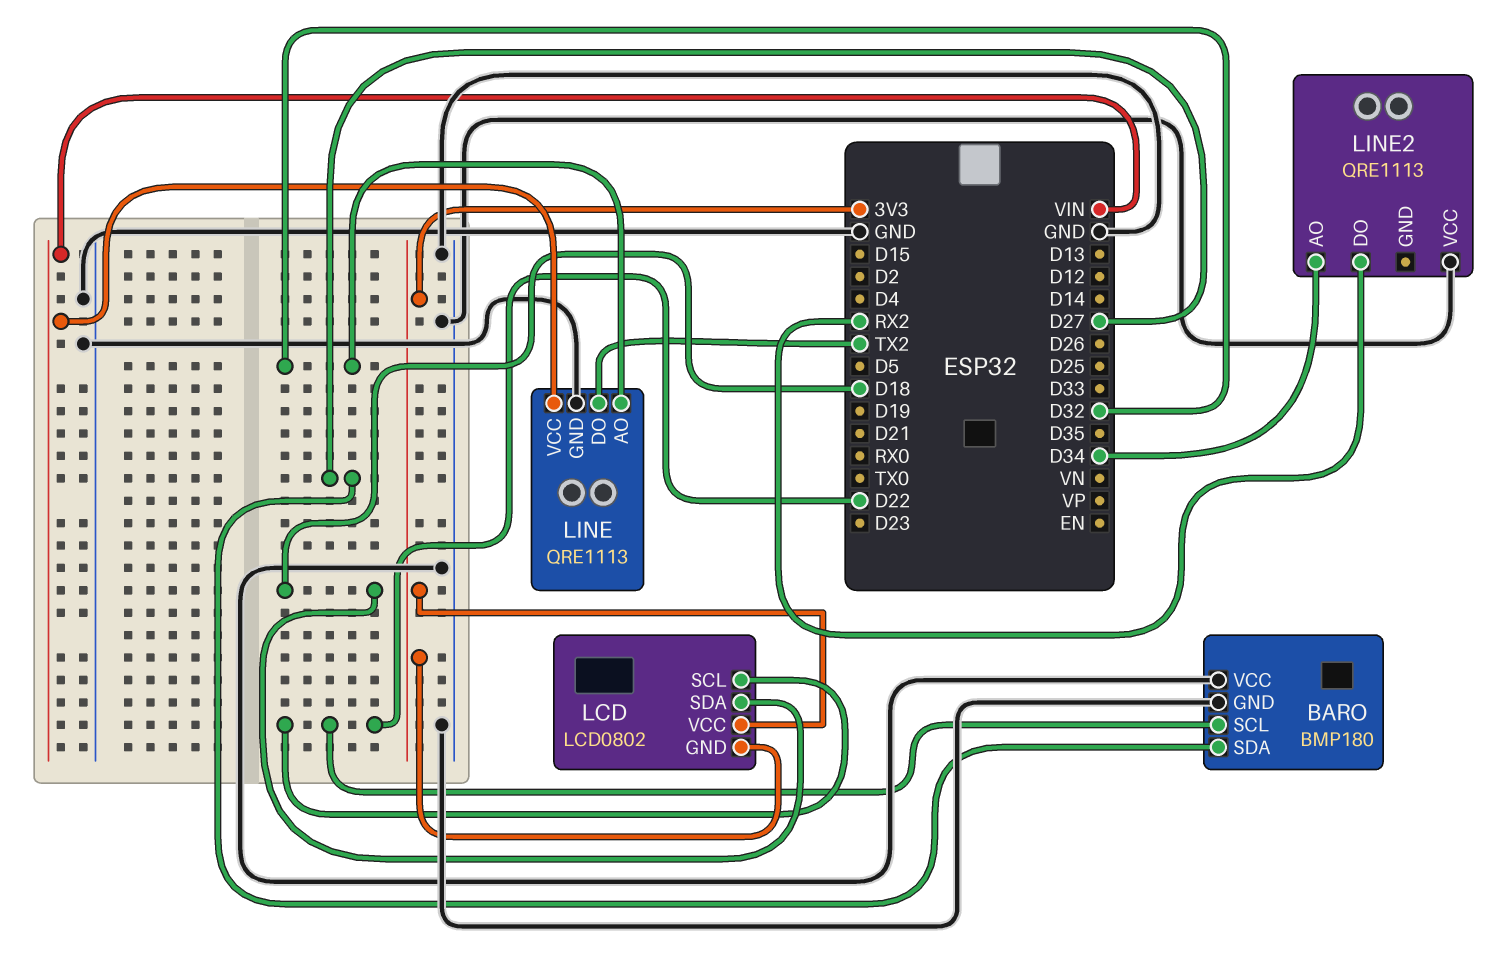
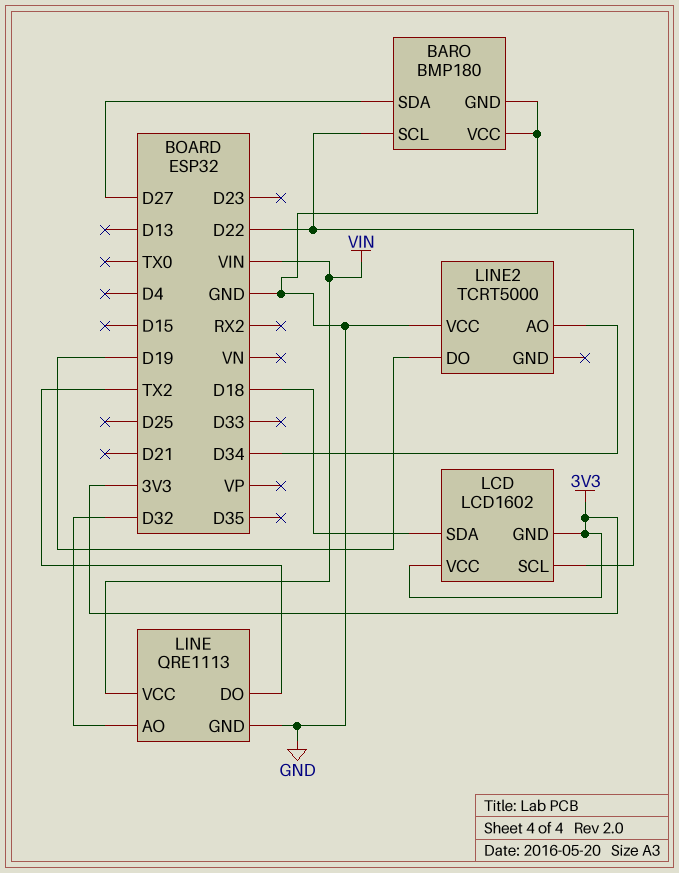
LCD: LCD0802 -> LCD1602
LINE2: QRE1113 -> TCRT5000
LINE2 pin DO: RX2 -> D19

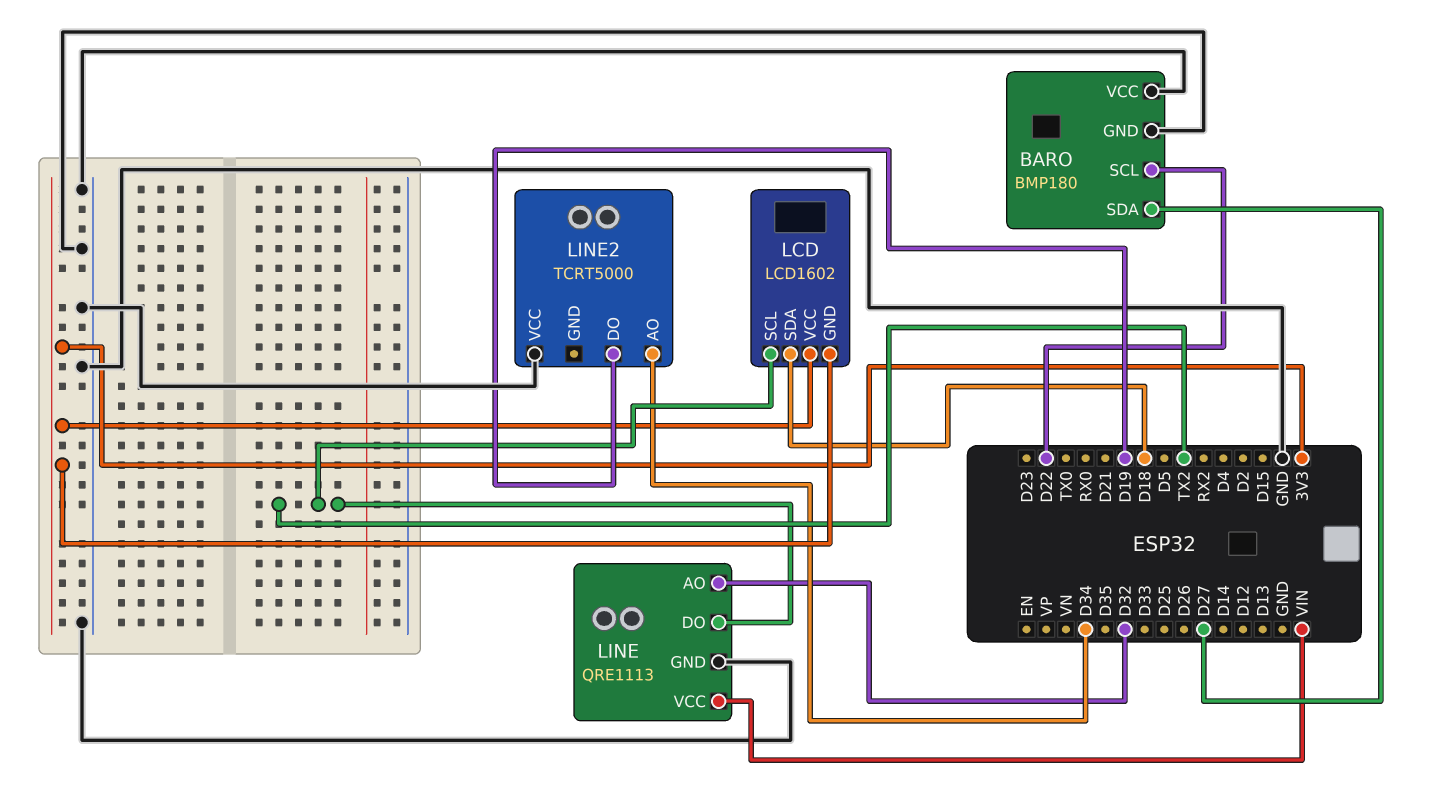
LCD pin SCL: D22 -> TX2

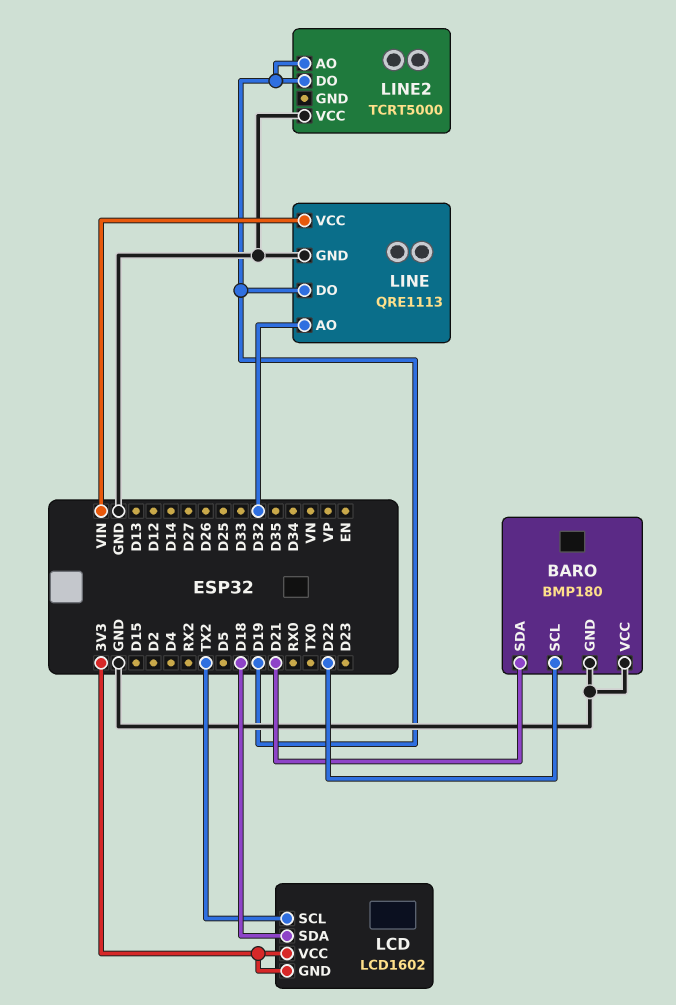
BARO pin SDA: D27 -> D21
LINE pin DO: TX2 -> D19
LINE2 pin AO: D34 -> D19

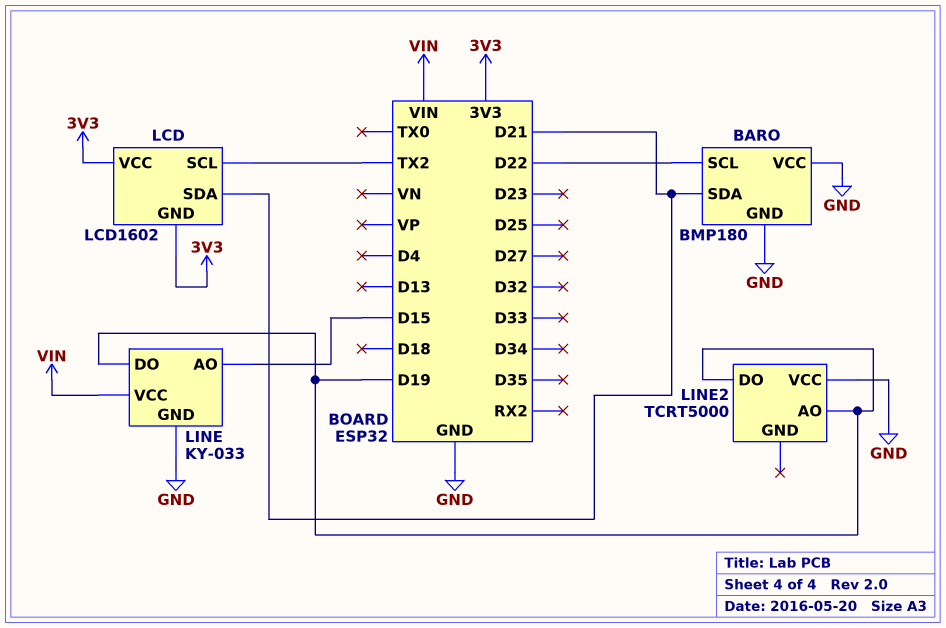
LCD pin SDA: D18 -> D21
LINE: QRE1113 -> KY-033
LINE pin AO: D32 -> D15

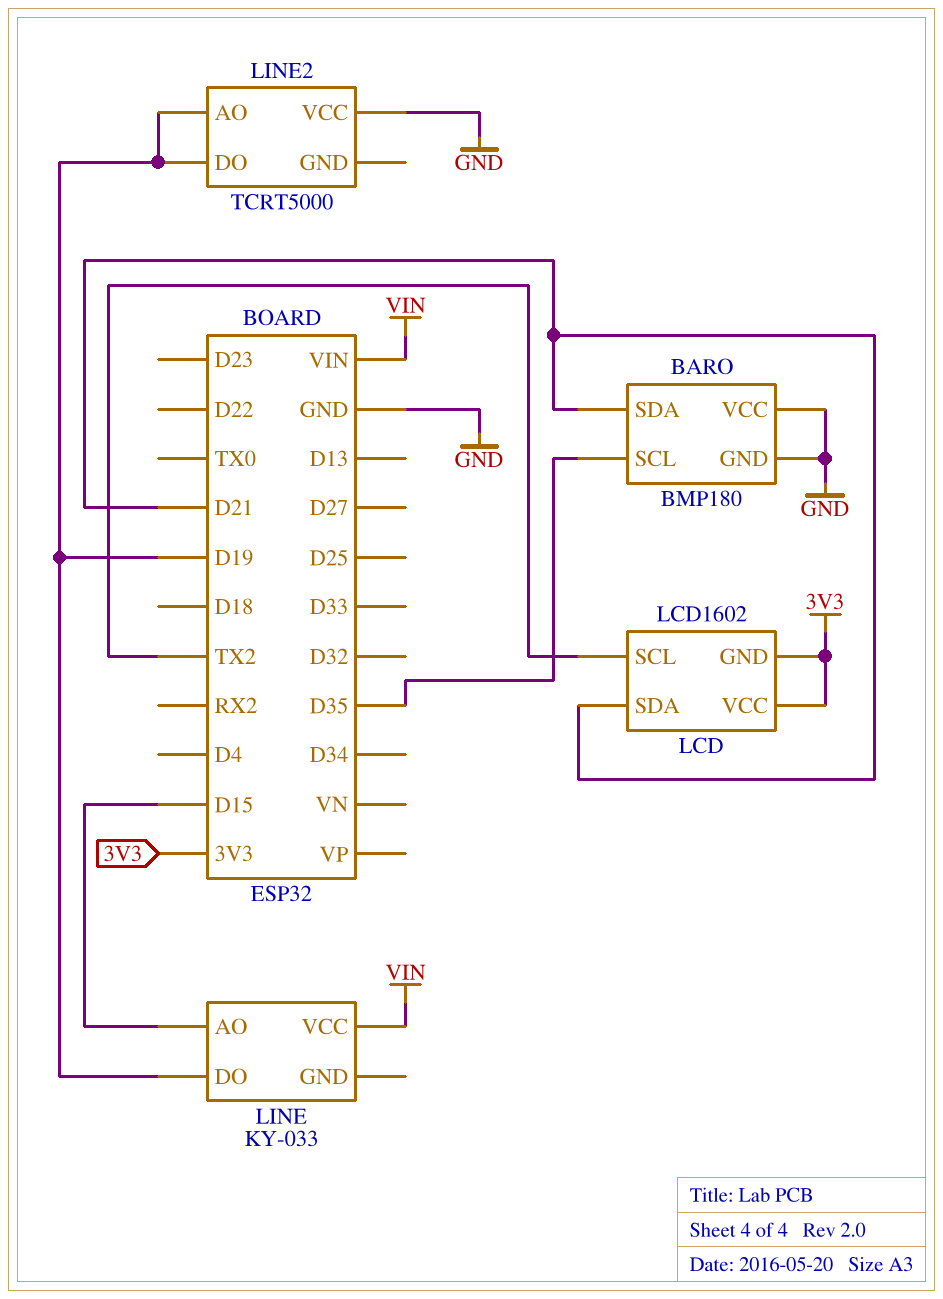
BARO pin SCL: D22 -> D35
LINE pin GND: GND -> none

